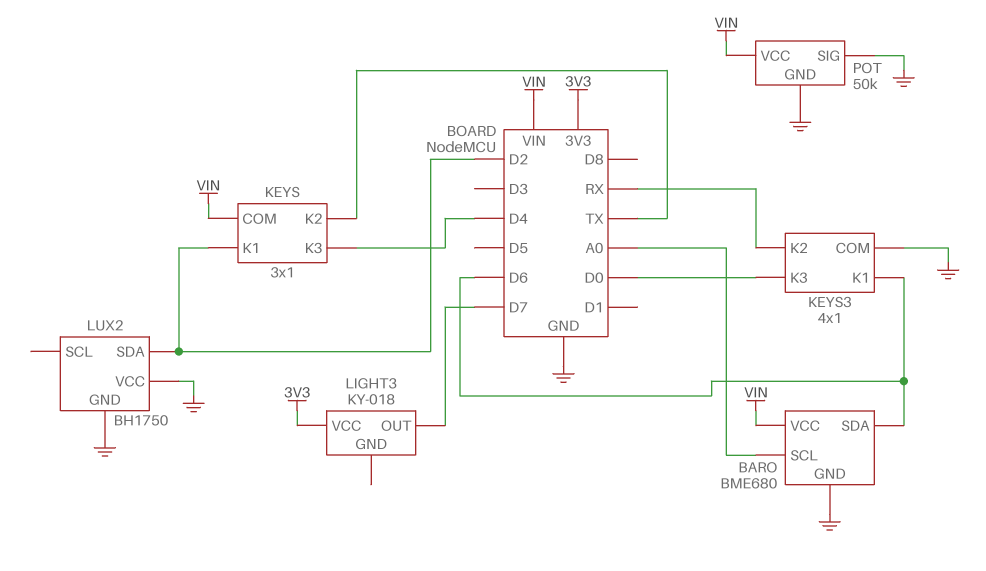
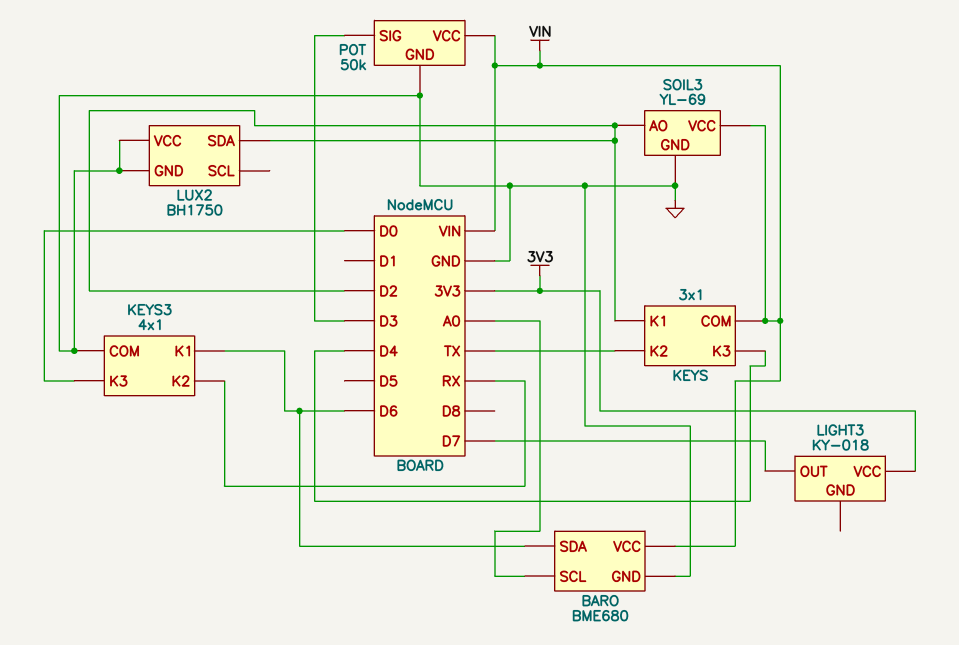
POT pin SIG: GND -> D3
SOIL3: none -> YL-69
SOIL3 pin AO: none -> D2
SOIL3 pin GND: none -> GND
SOIL3 pin VCC: none -> VIN

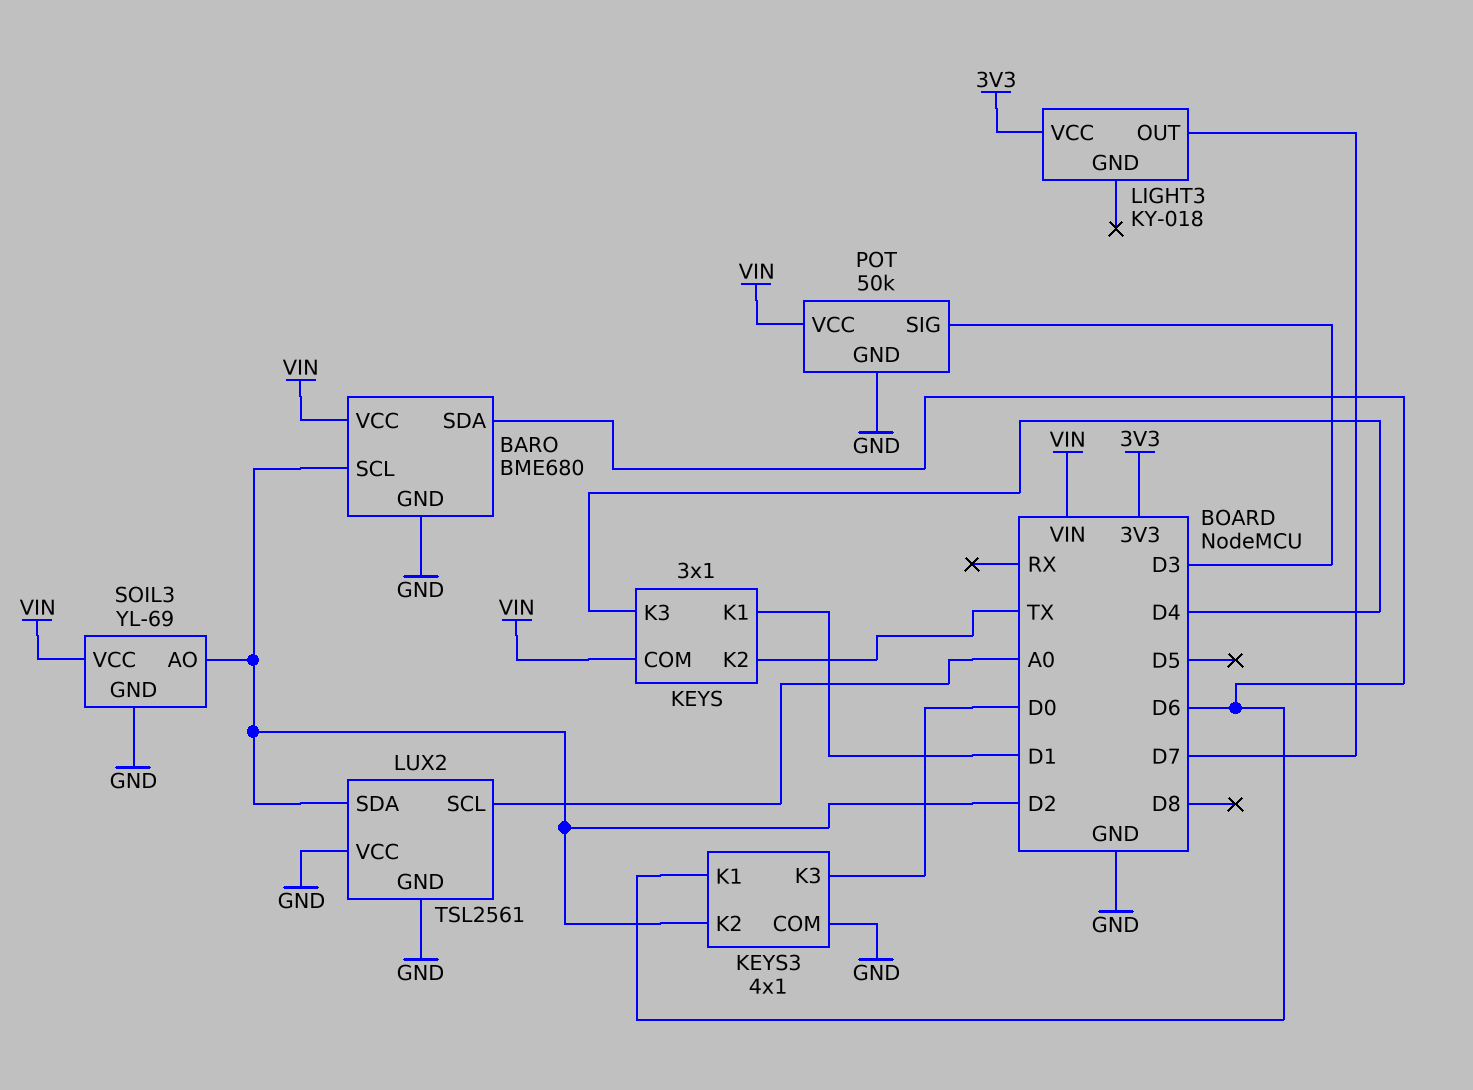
BARO pin SCL: A0 -> D2
KEYS pin K1: D2 -> D1
KEYS3 pin K2: RX -> D2
LUX2: BH1750 -> TSL2561
LUX2 pin SCL: none -> A0

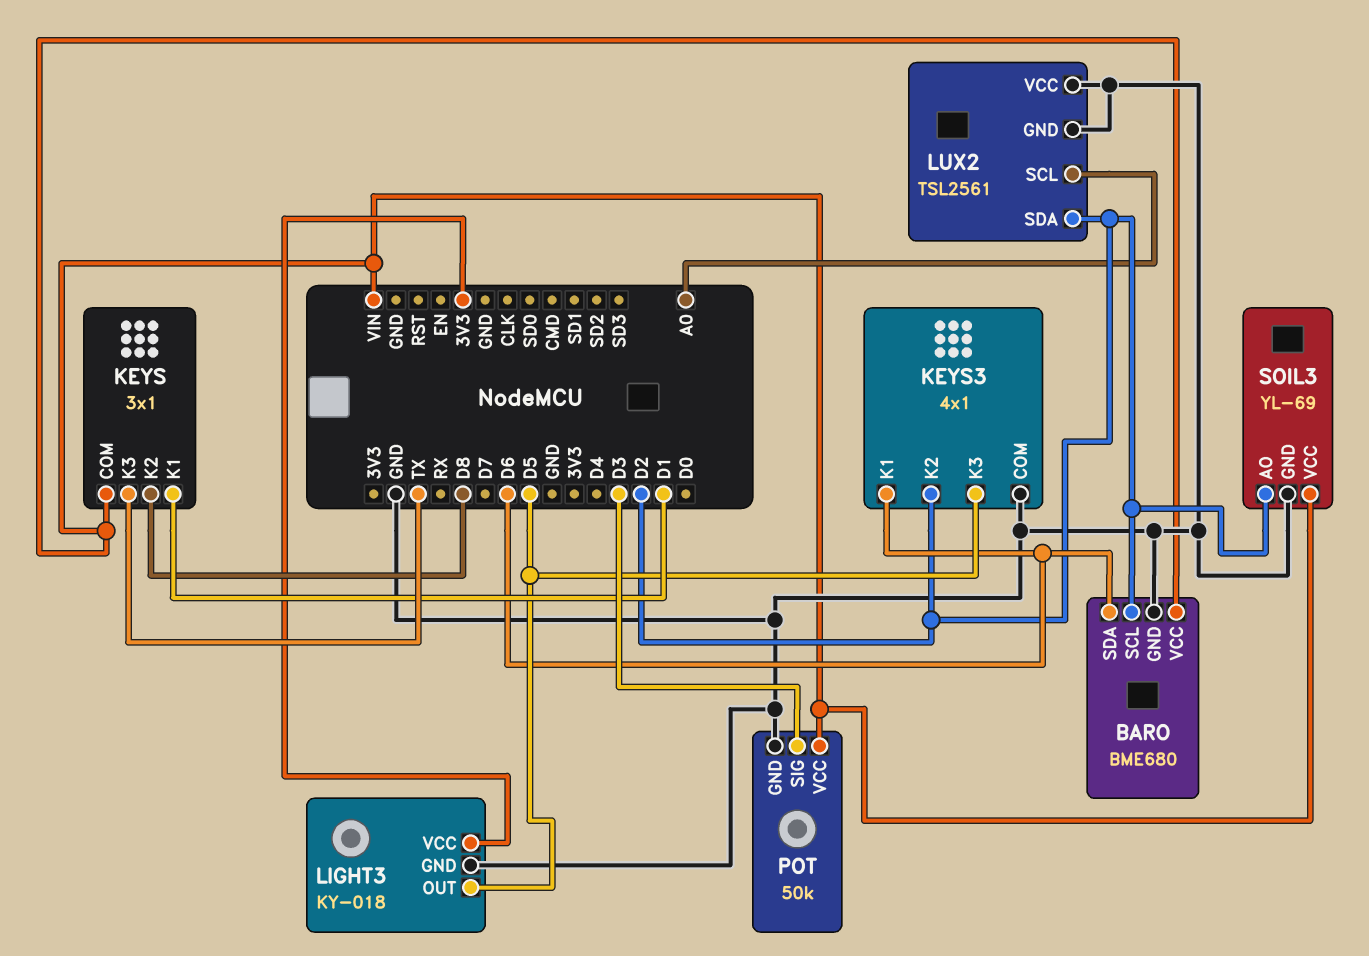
KEYS pin K2: TX -> D8
KEYS pin K3: D4 -> TX
KEYS3 pin K3: D0 -> D5
LIGHT3 pin GND: none -> GND
LIGHT3 pin OUT: D7 -> D5

